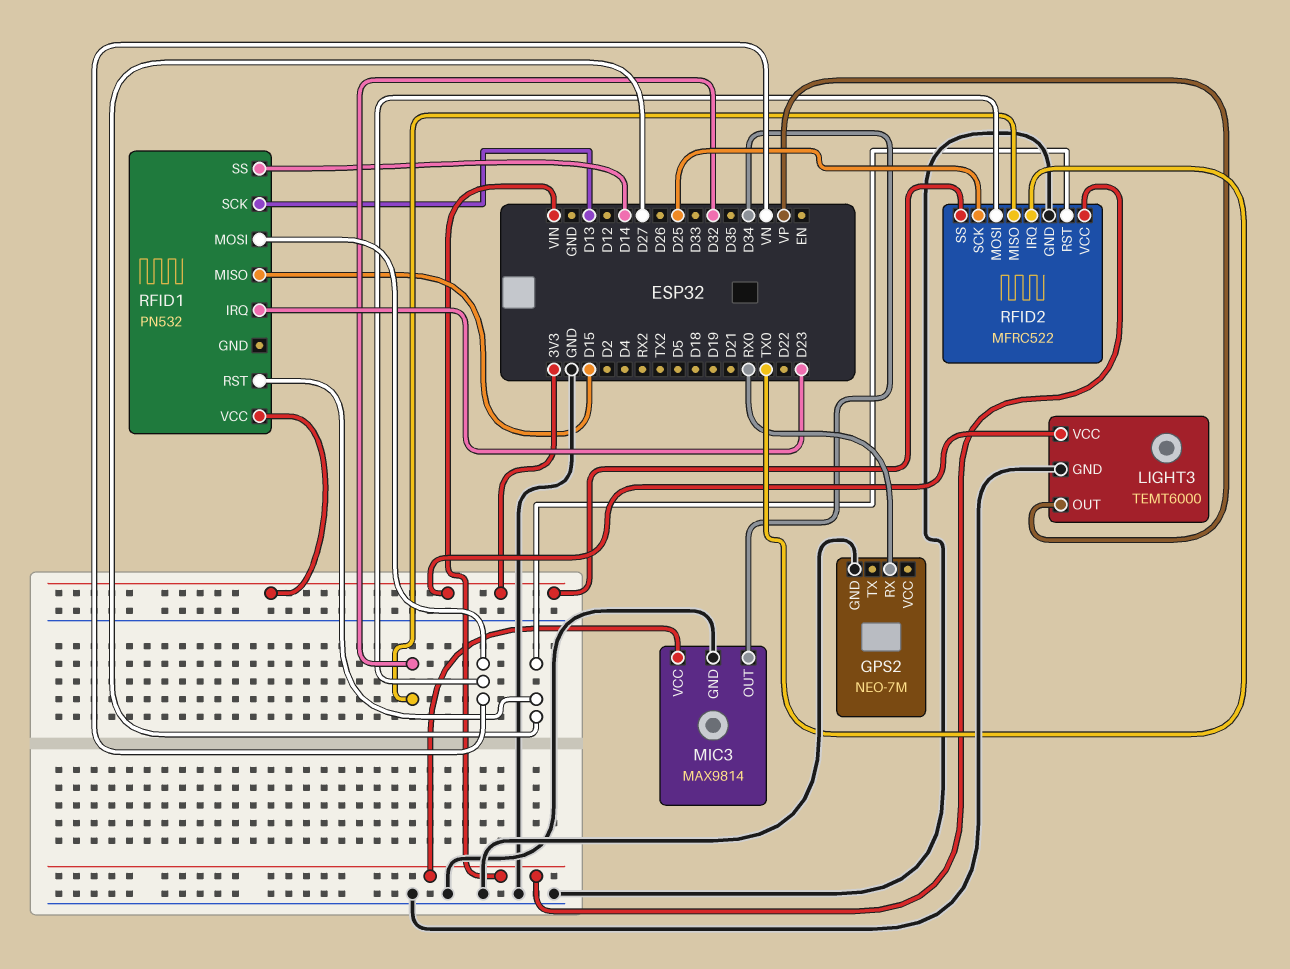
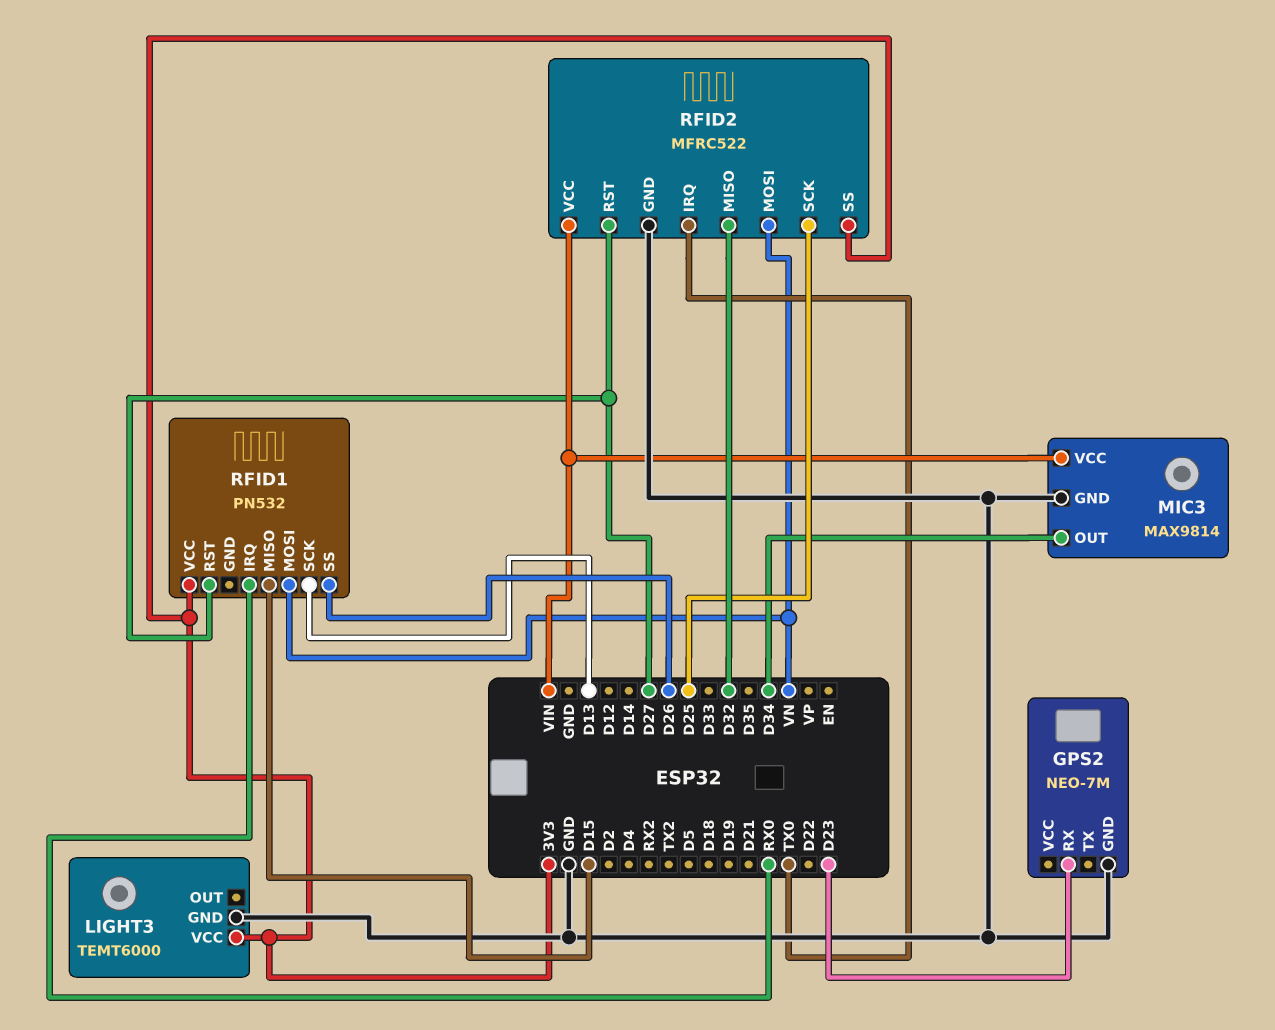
GPS2 pin RX: RX0 -> D23
LIGHT3 pin OUT: VP -> none
RFID1 pin IRQ: D23 -> RX0
RFID1 pin SS: D14 -> D26

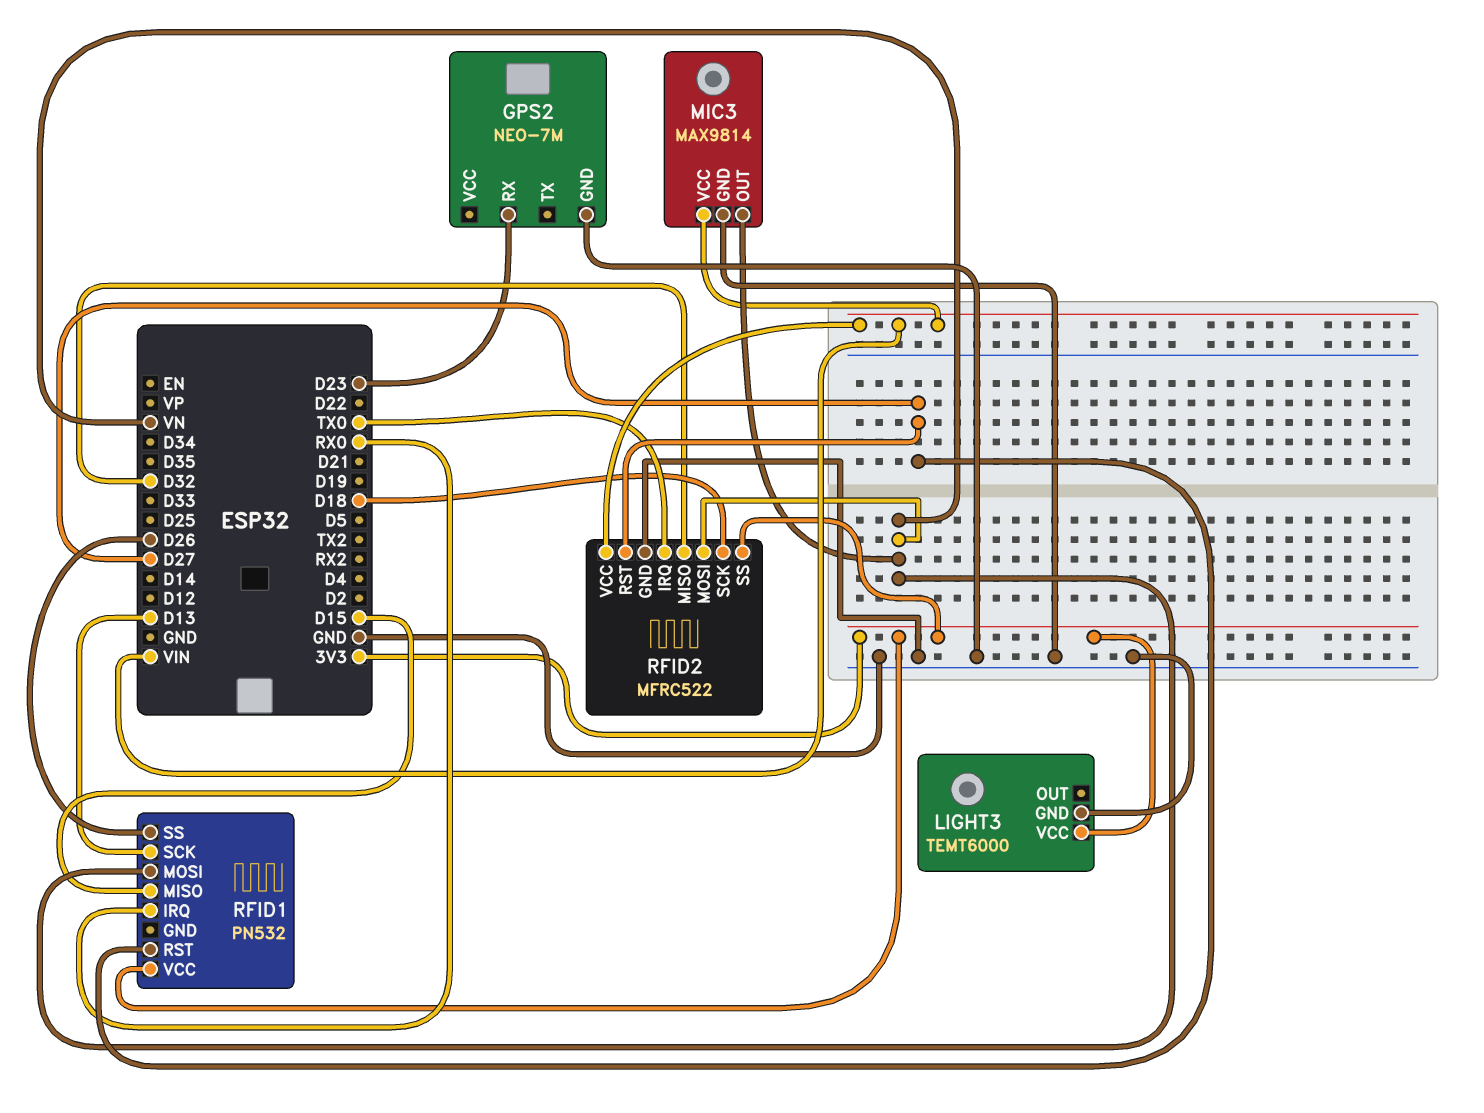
MIC3 pin OUT: D34 -> VN
RFID2 pin SCK: D25 -> D18

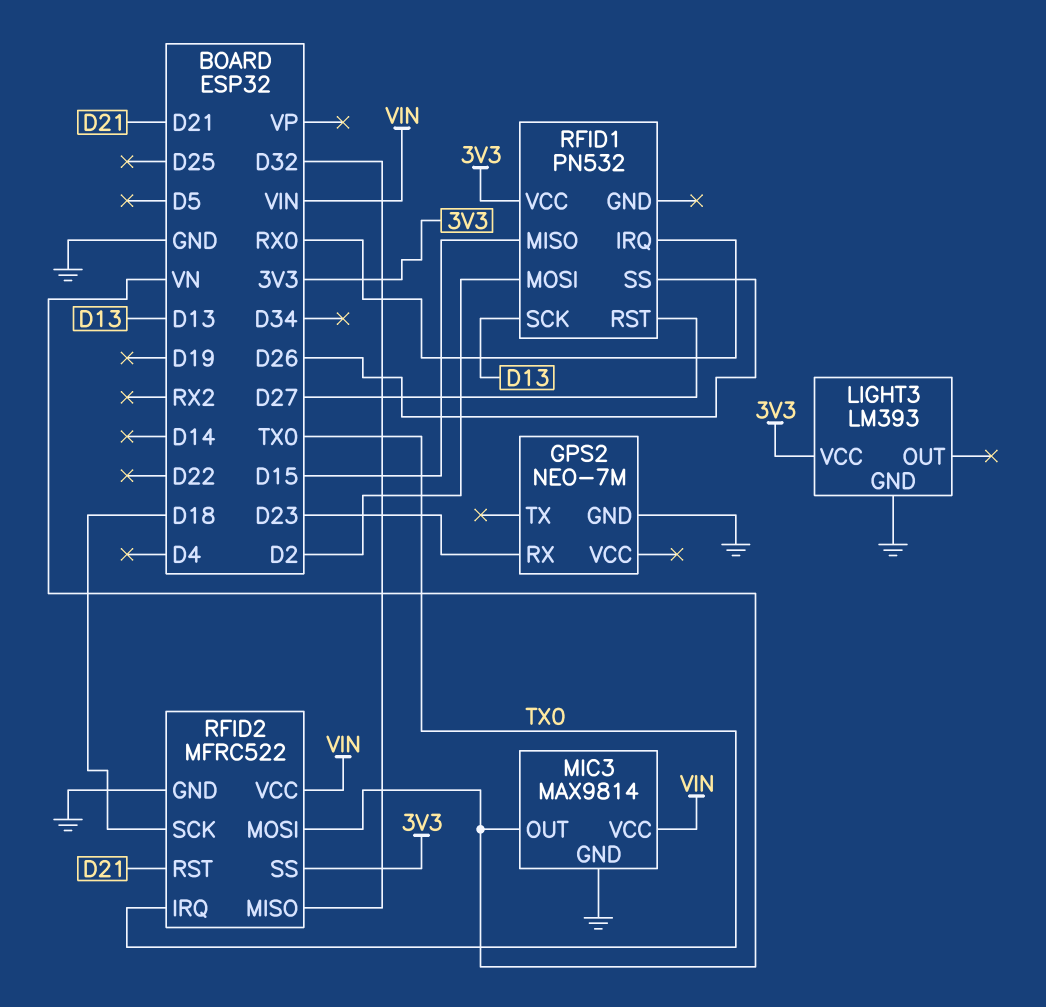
LIGHT3: TEMT6000 -> LM393
RFID1 pin MOSI: VN -> D2
RFID2 pin RST: D27 -> D21

